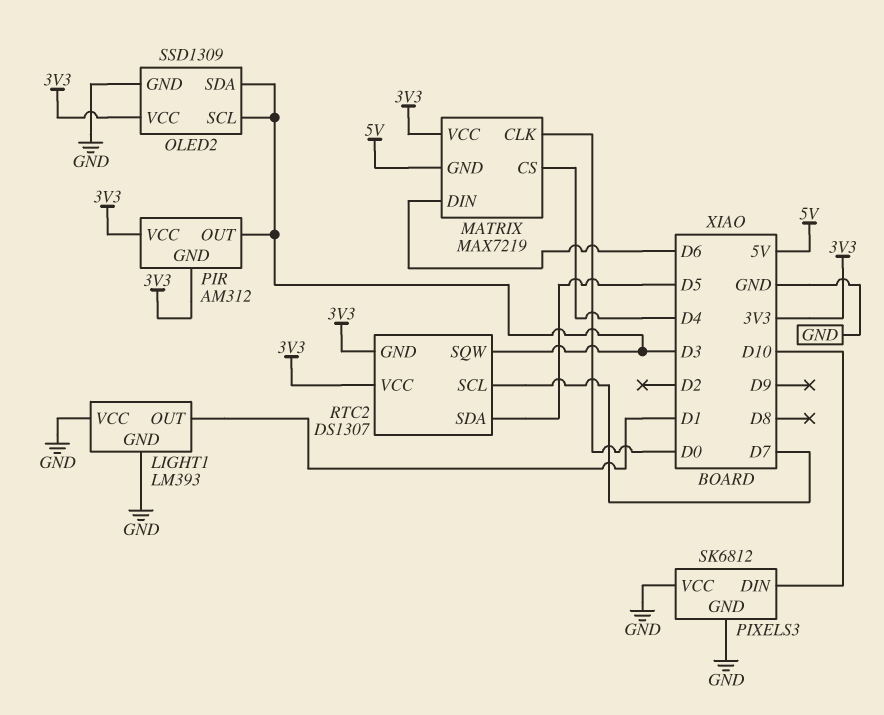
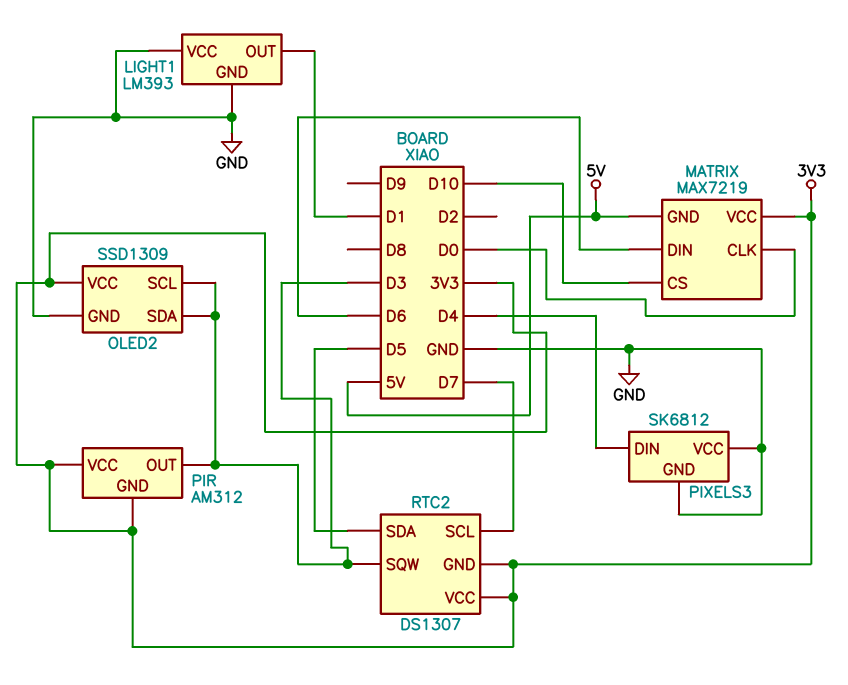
MATRIX pin CS: D4 -> D10
PIXELS3 pin DIN: D10 -> D4

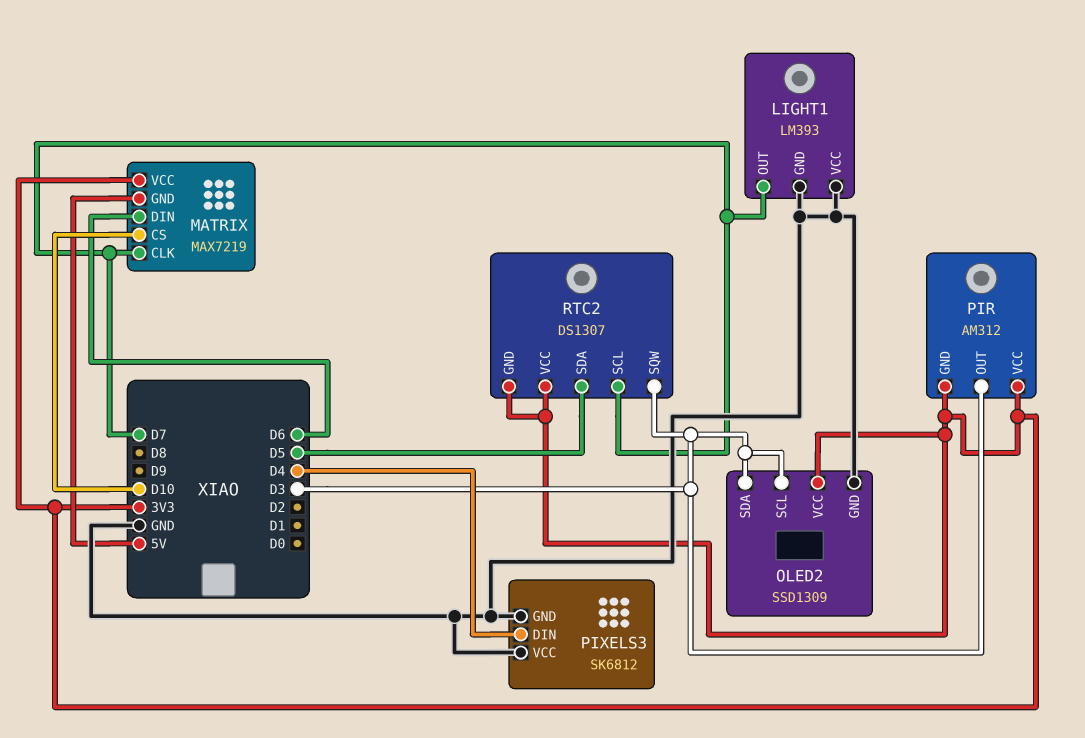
LIGHT1 pin OUT: D1 -> D7
MATRIX pin CLK: D0 -> D7

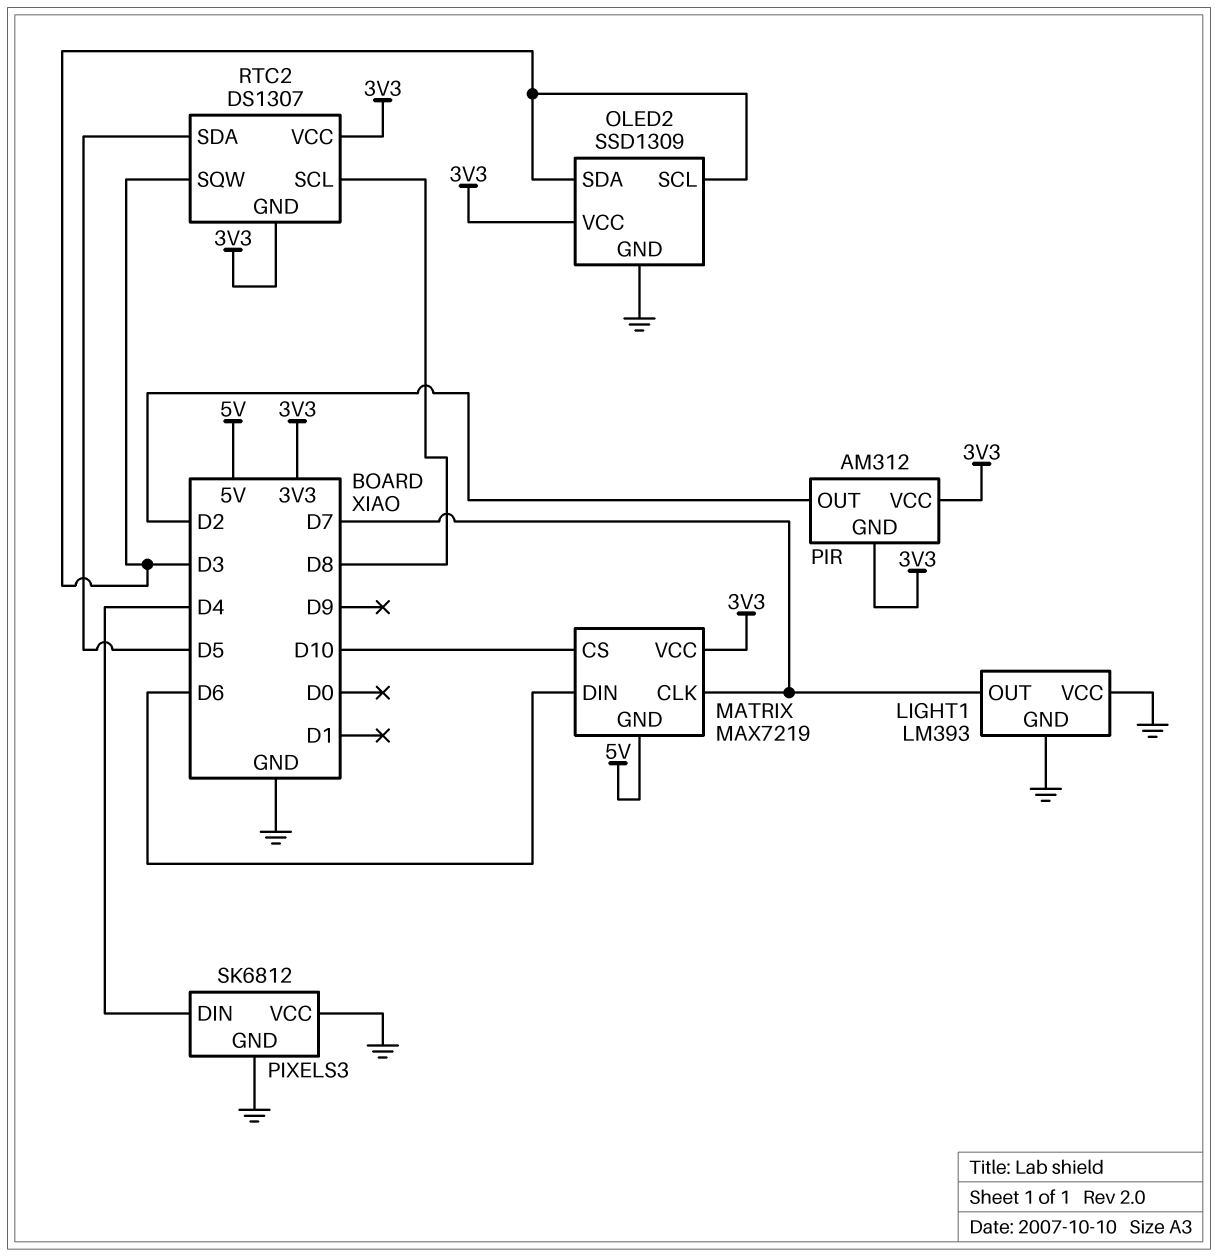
PIR pin OUT: D3 -> D2
RTC2 pin SCL: D7 -> D8

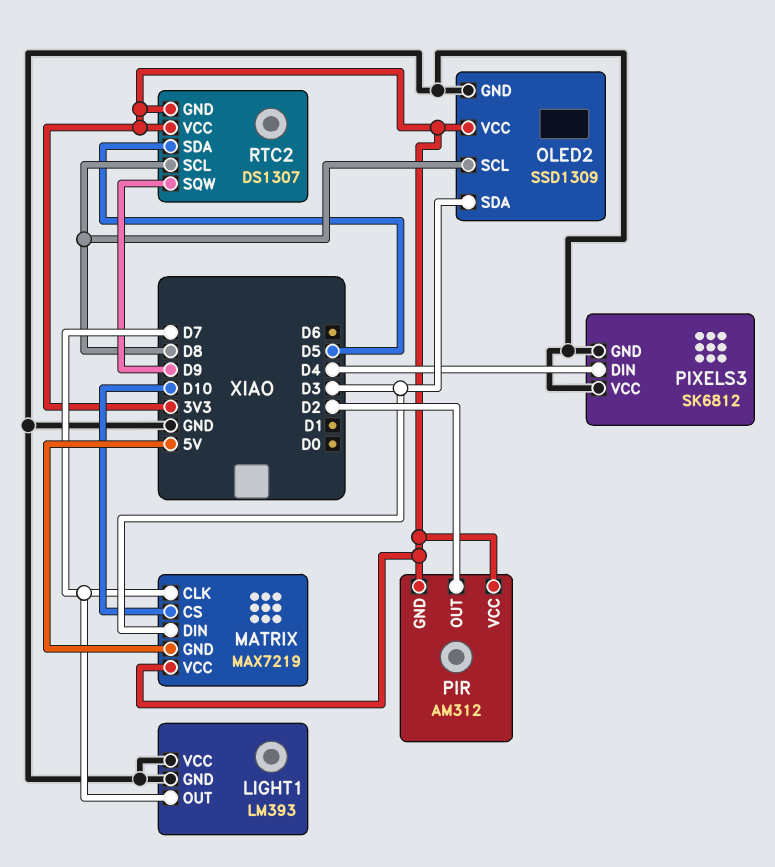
MATRIX pin DIN: D6 -> D3
OLED2 pin SCL: D3 -> D8
RTC2 pin SQW: D3 -> D9

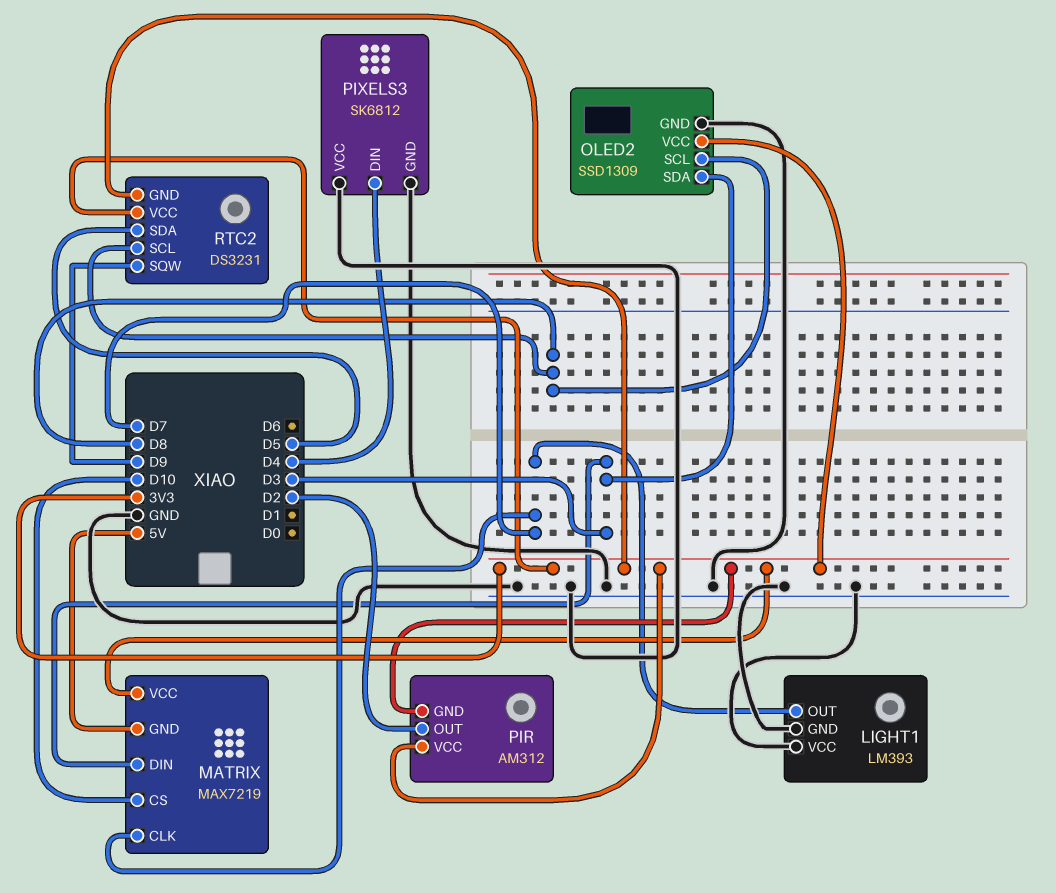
RTC2: DS1307 -> DS3231

